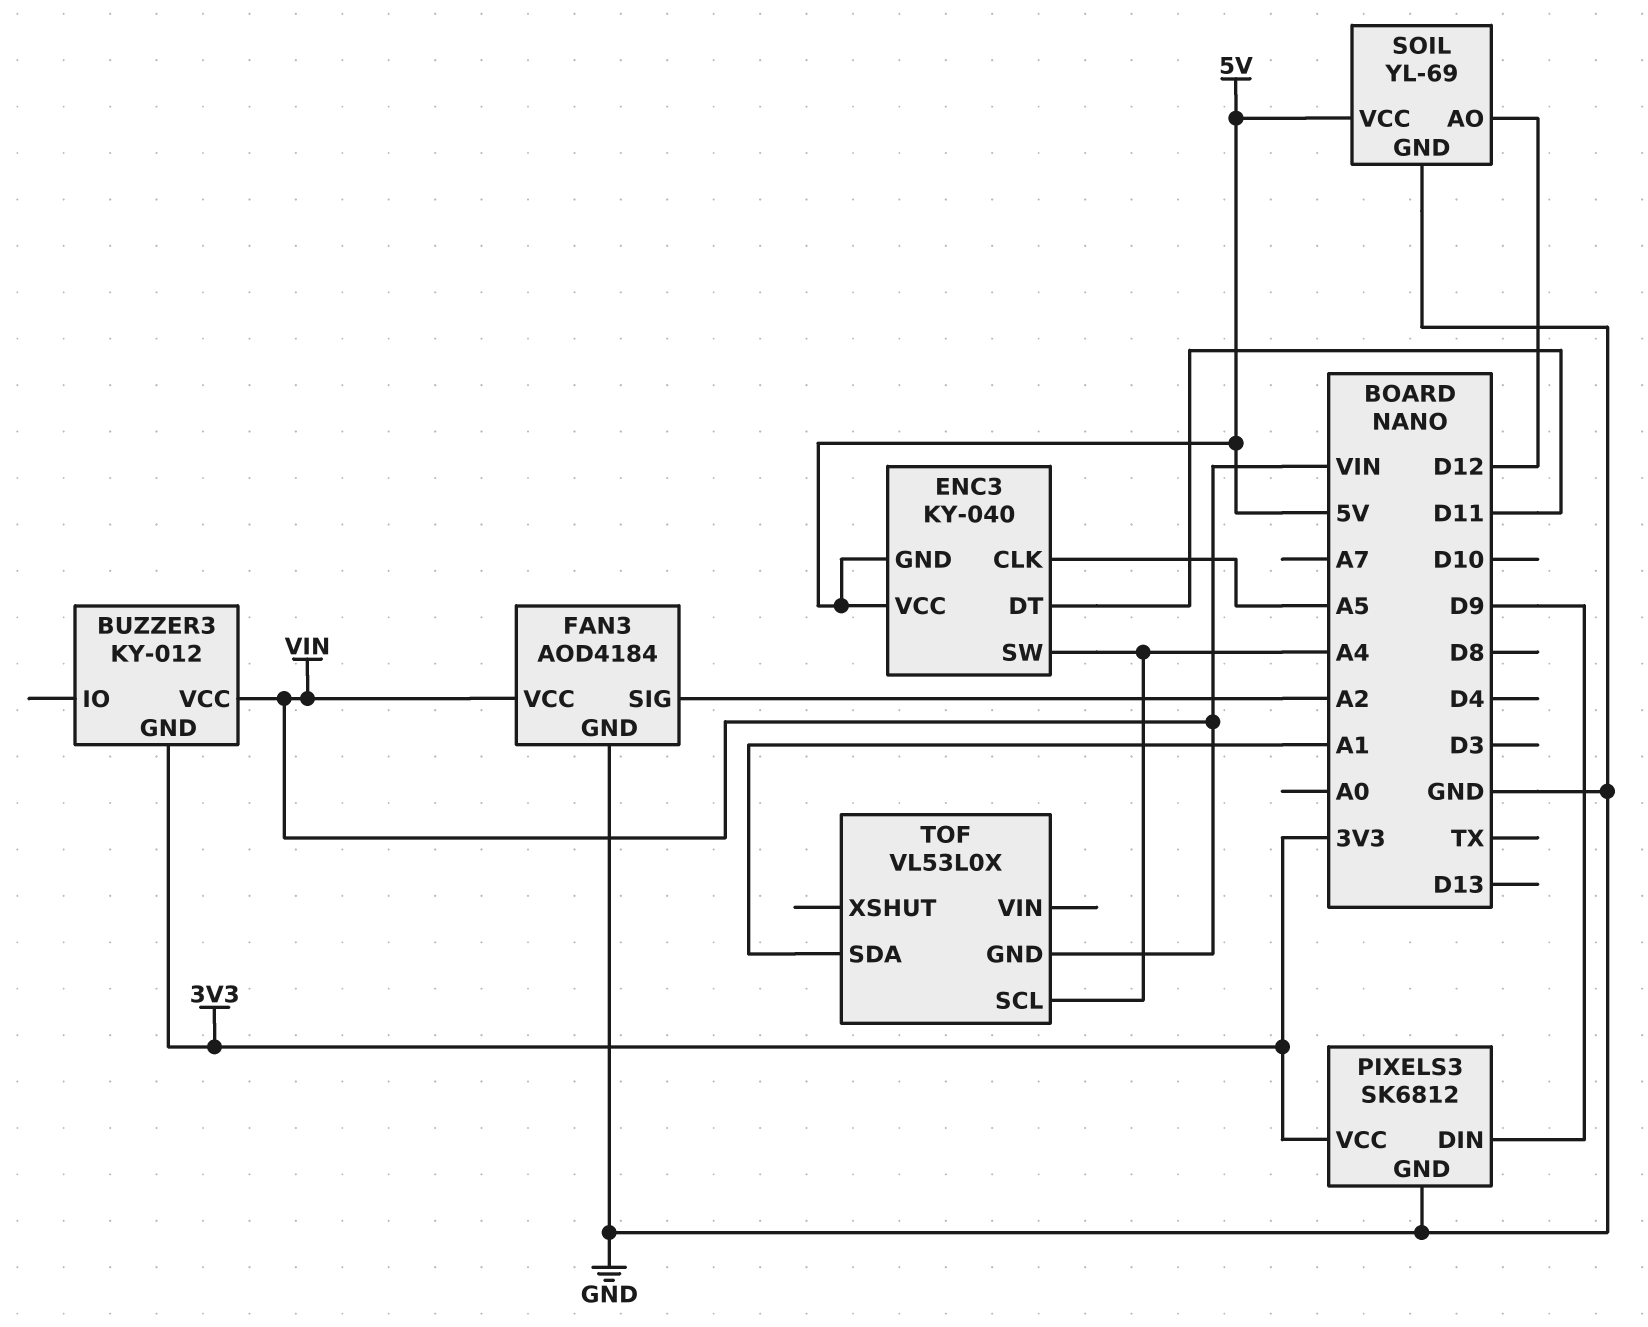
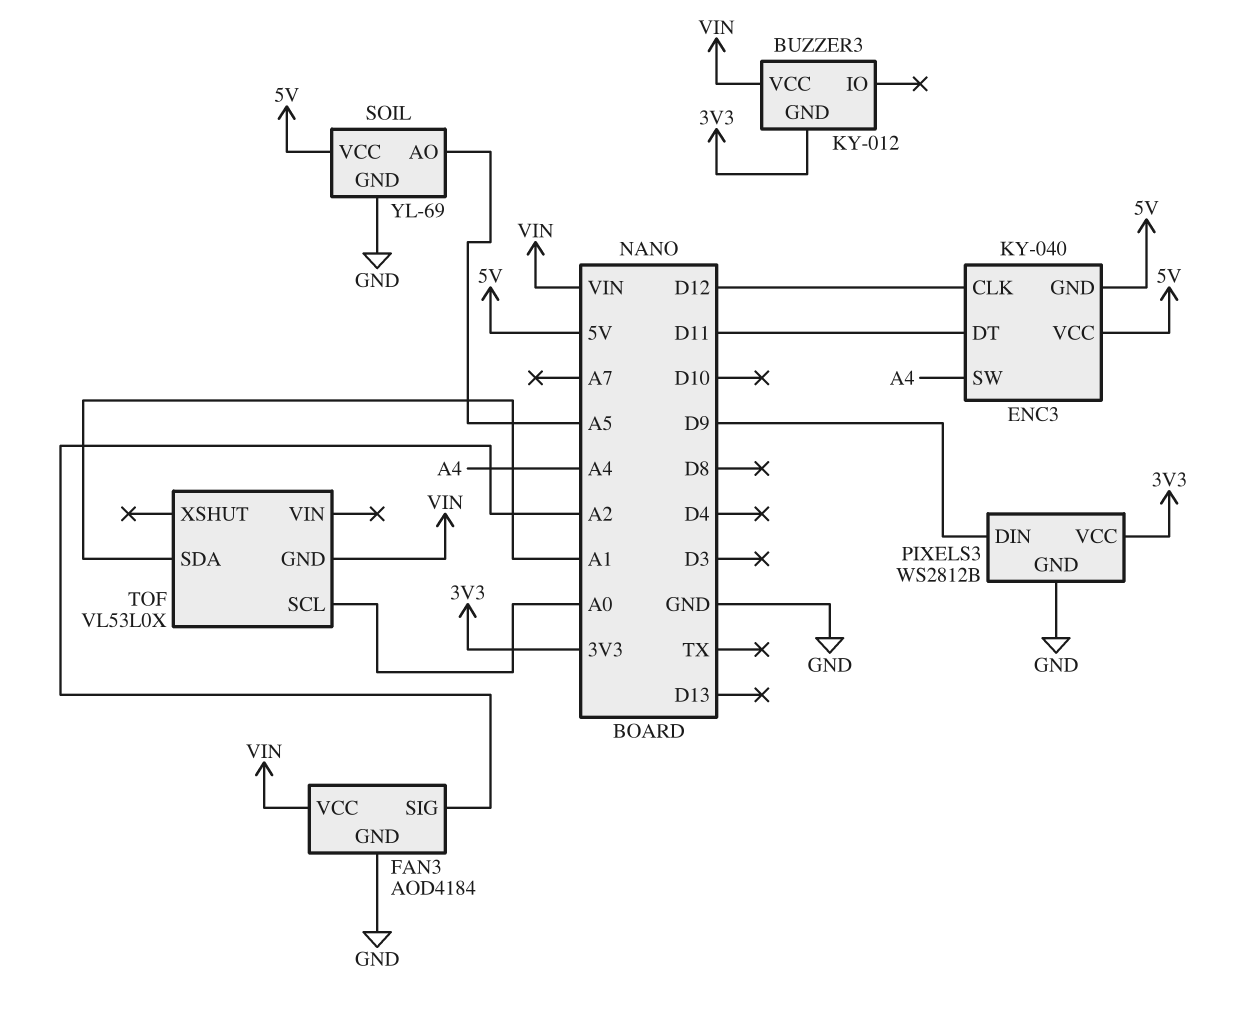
ENC3 pin CLK: A5 -> D12
PIXELS3: SK6812 -> WS2812B
SOIL pin AO: D12 -> A5
TOF pin SCL: A4 -> A0

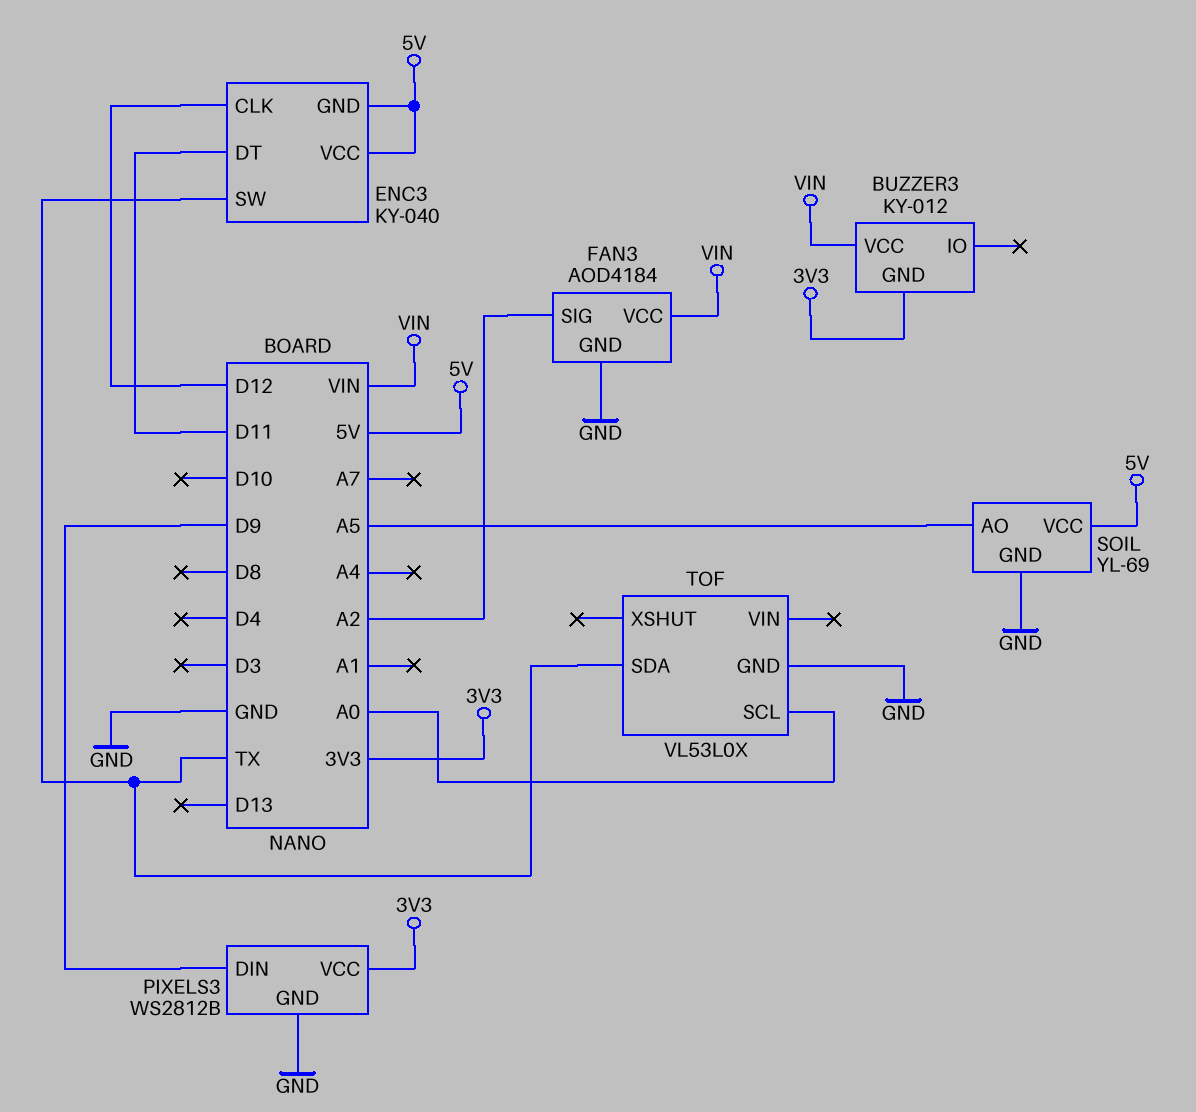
ENC3 pin SW: A4 -> TX
TOF pin GND: VIN -> GND
TOF pin SDA: A1 -> TX

